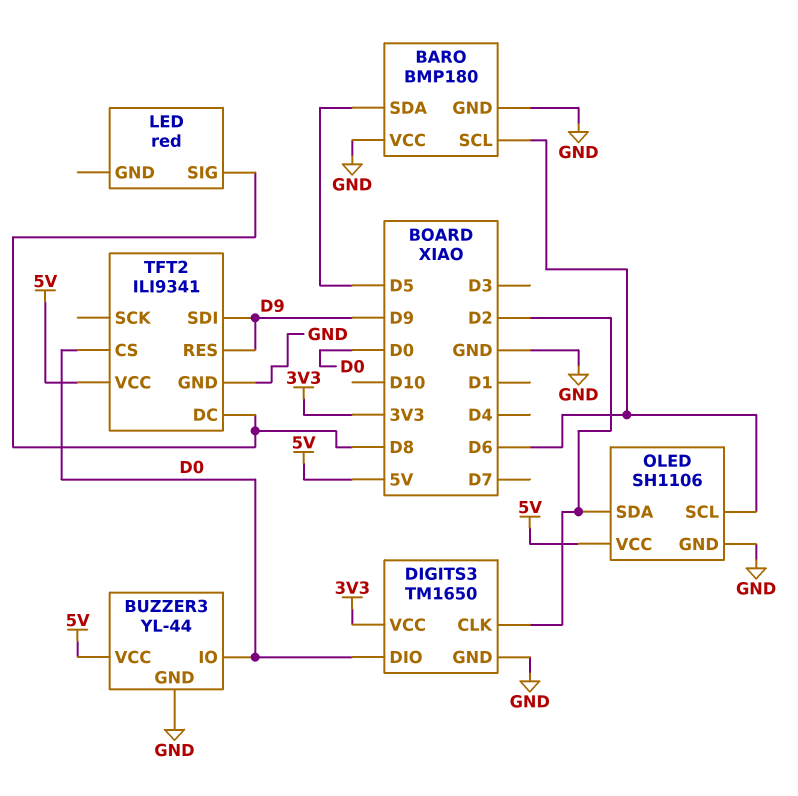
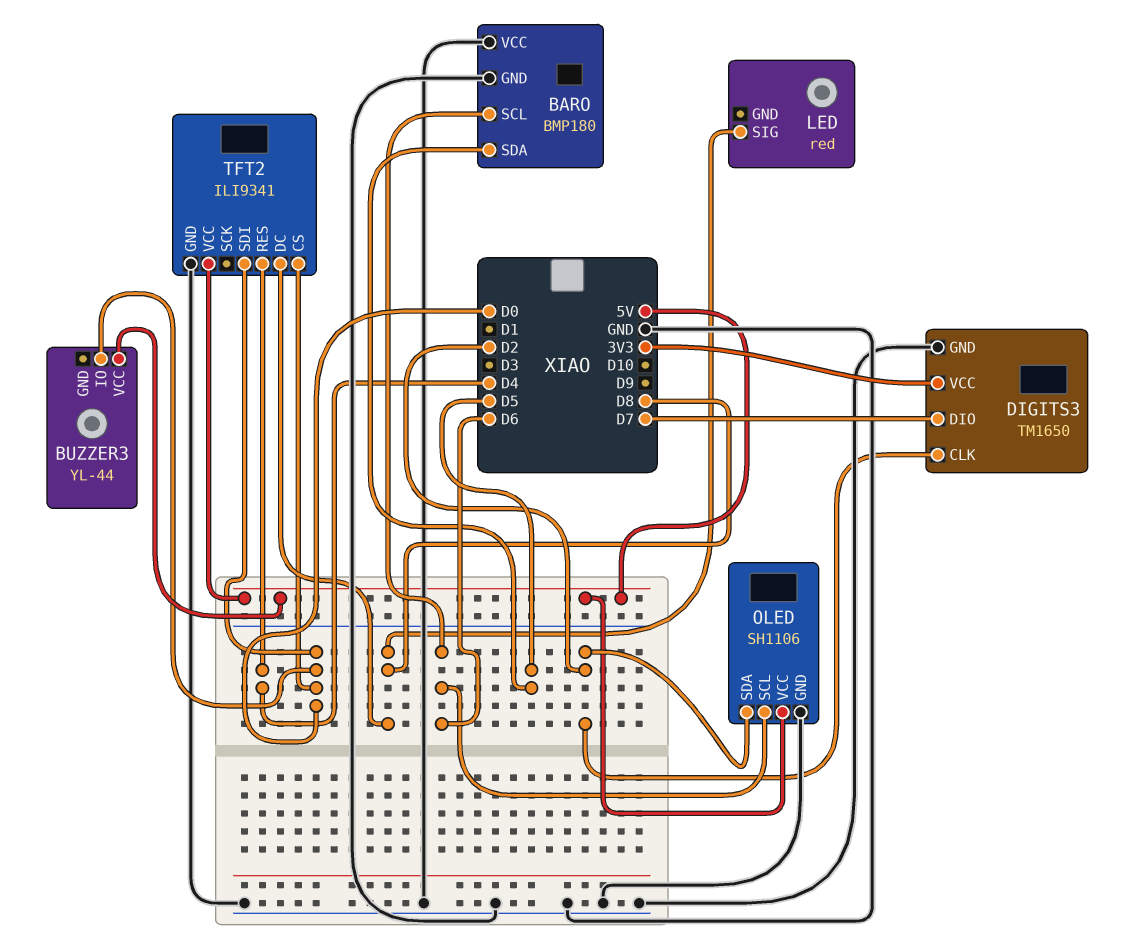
BUZZER3 pin GND: GND -> none
DIGITS3 pin DIO: D0 -> D7
TFT2 pin RES: D9 -> D4
TFT2 pin SDI: D9 -> D0

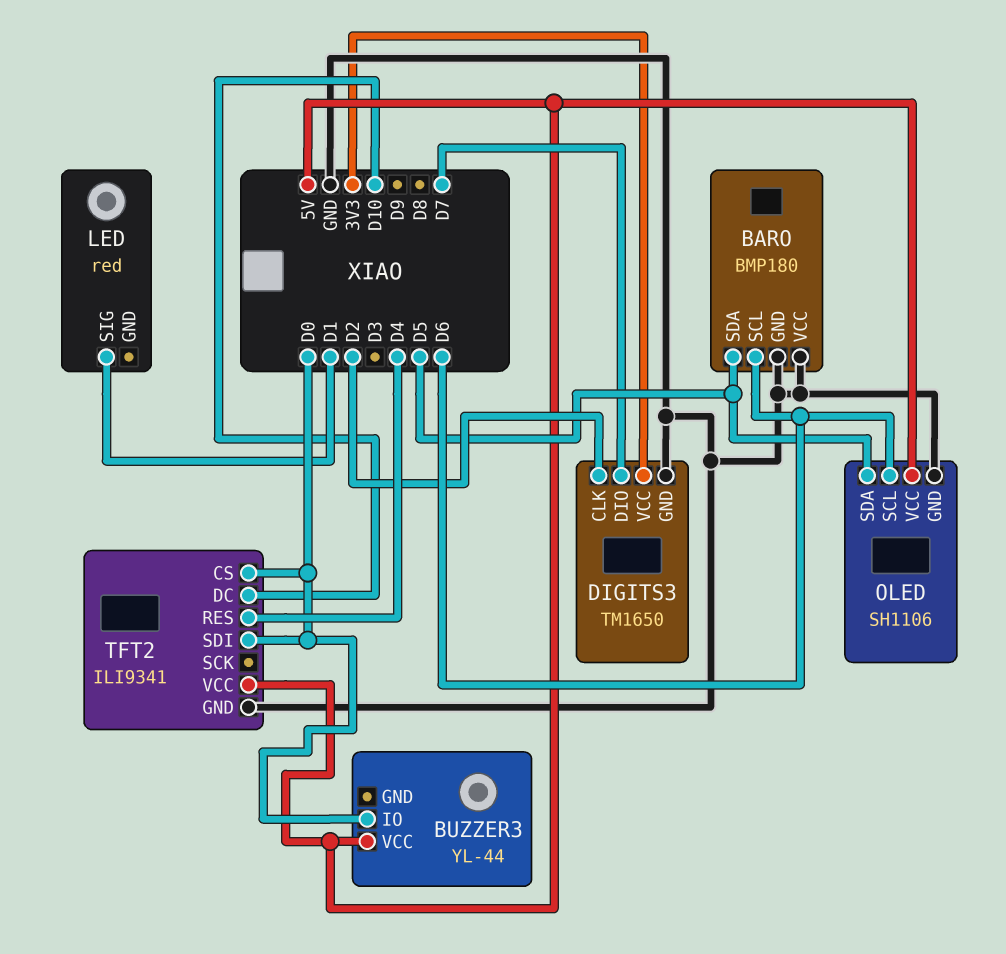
LED pin SIG: D8 -> D1
OLED pin SDA: D2 -> D5
TFT2 pin DC: D8 -> D10

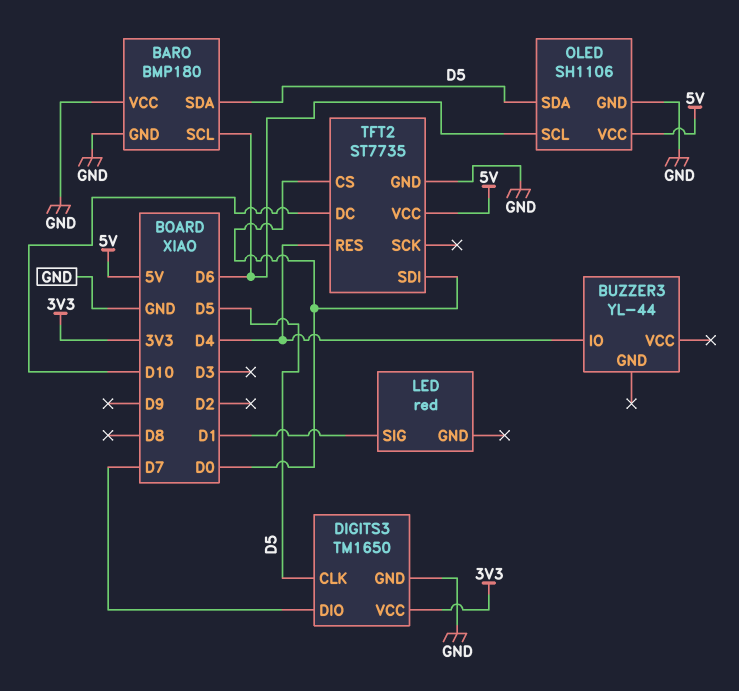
BUZZER3 pin IO: D0 -> D4
BUZZER3 pin VCC: 5V -> none
DIGITS3 pin CLK: D2 -> D5
TFT2: ILI9341 -> ST7735

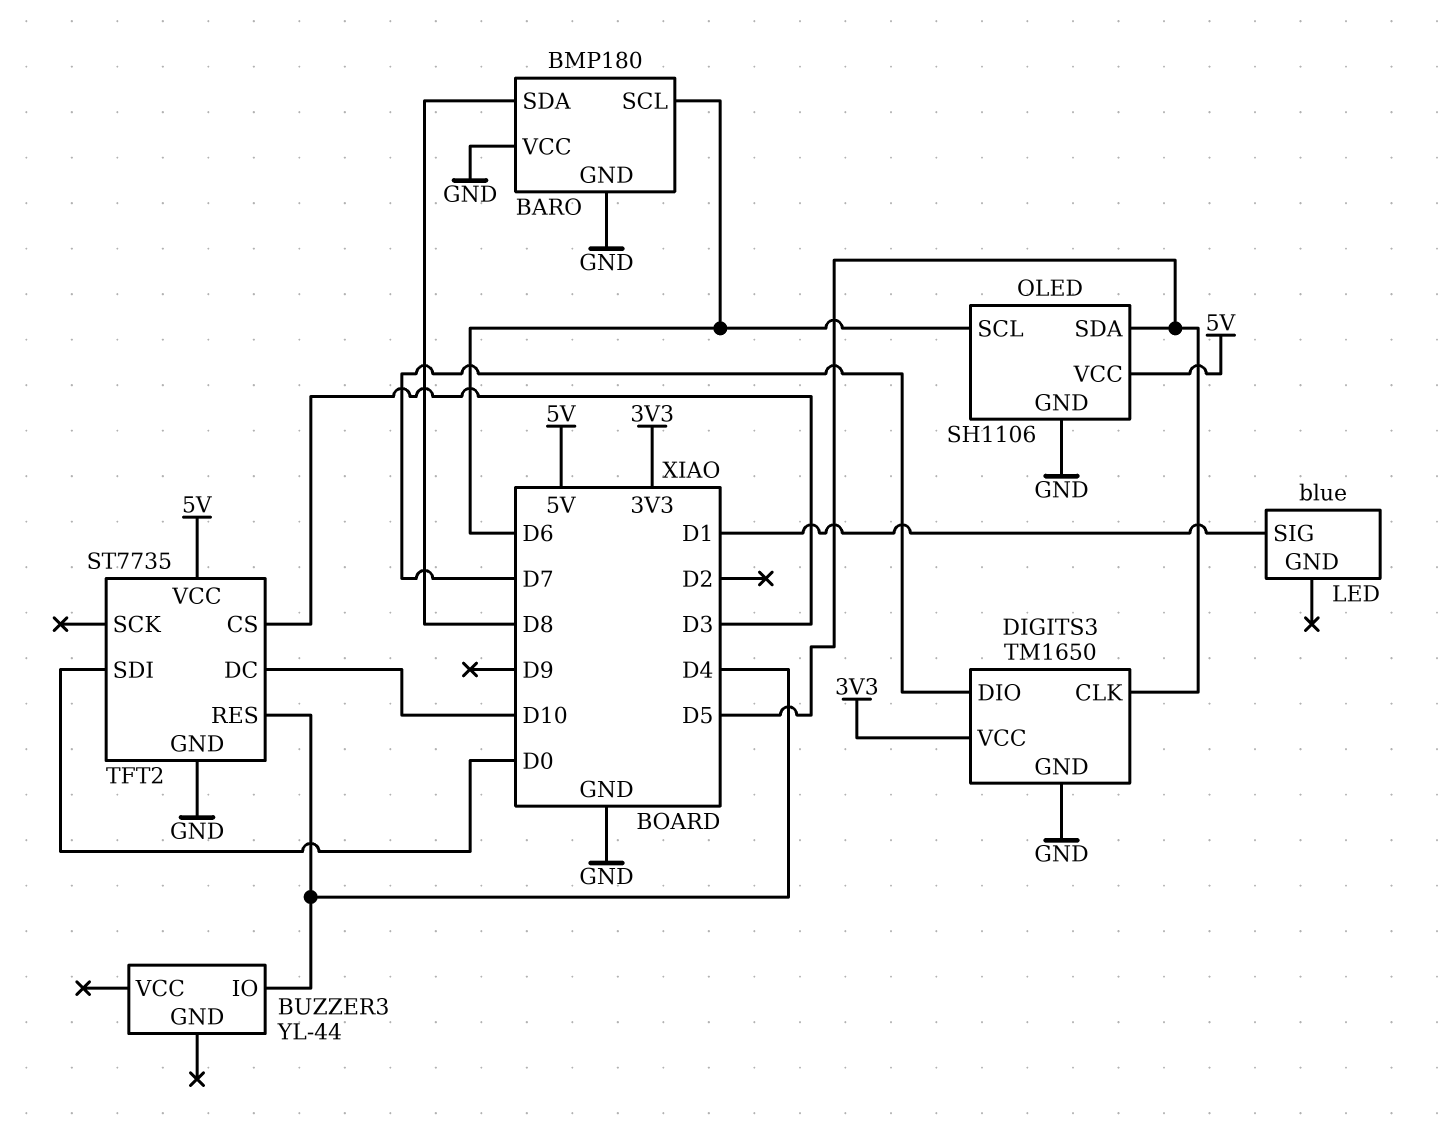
BARO pin SDA: D5 -> D8
LED: red -> blue
TFT2 pin CS: D0 -> D3

